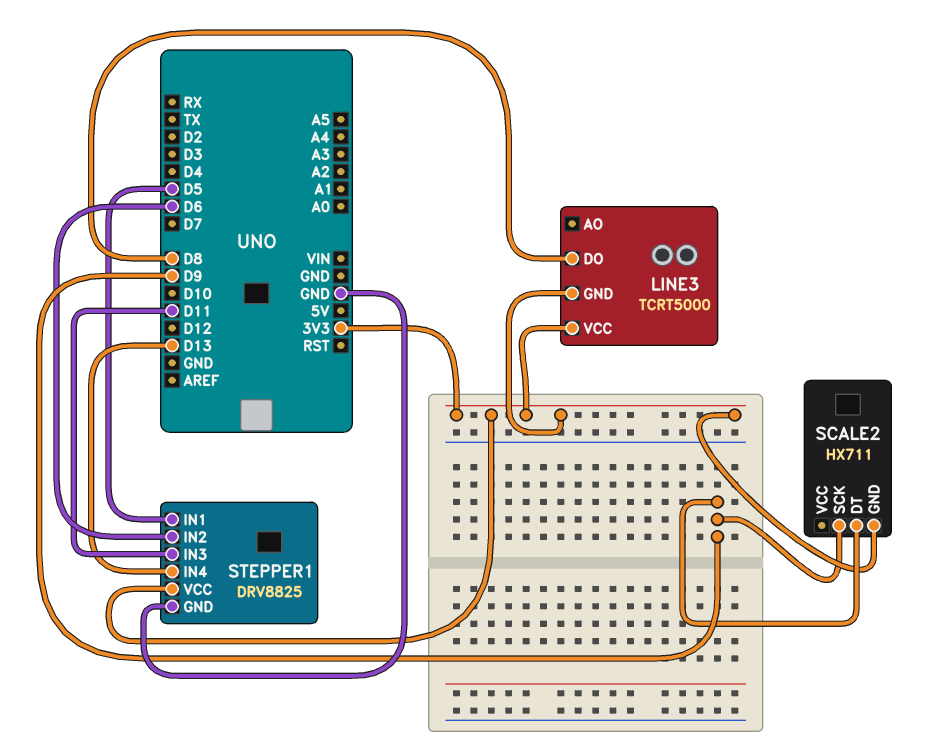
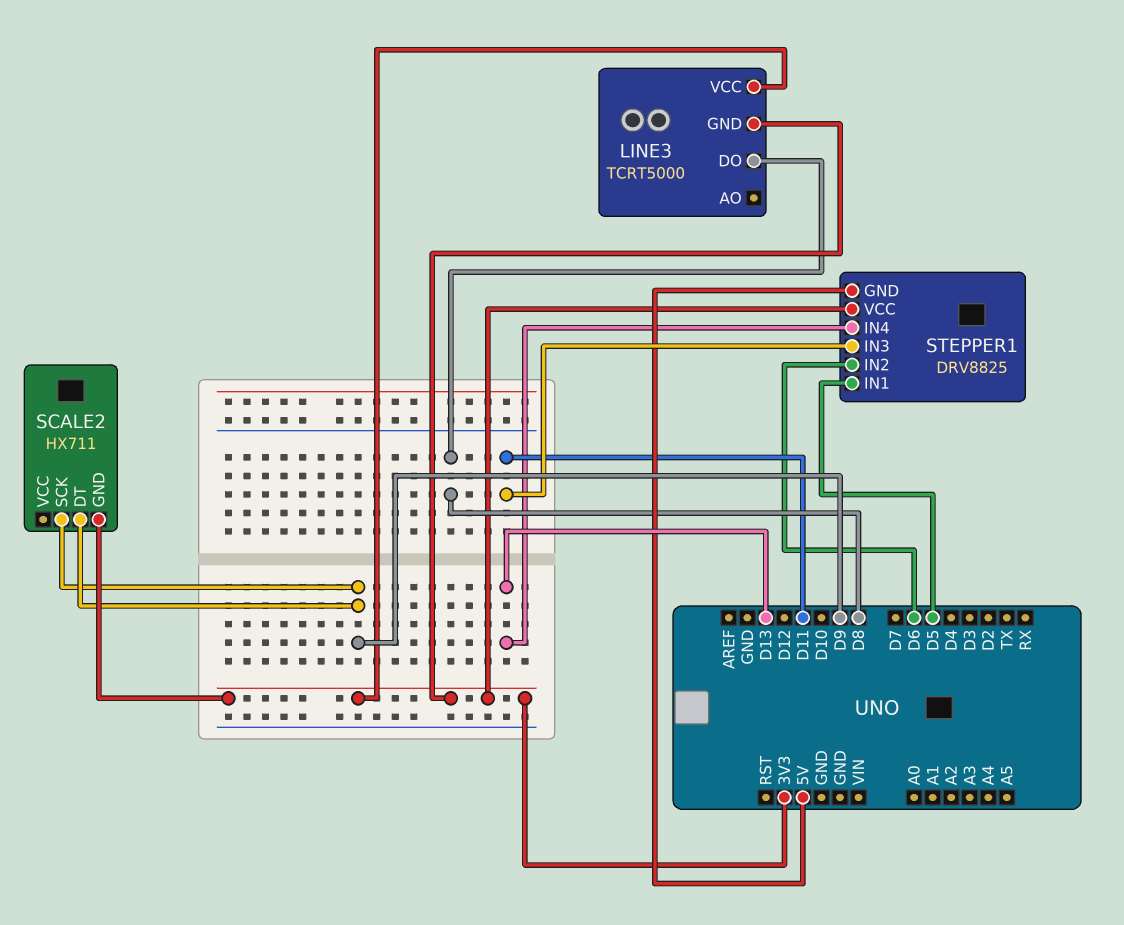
STEPPER1 pin GND: GND -> 5V

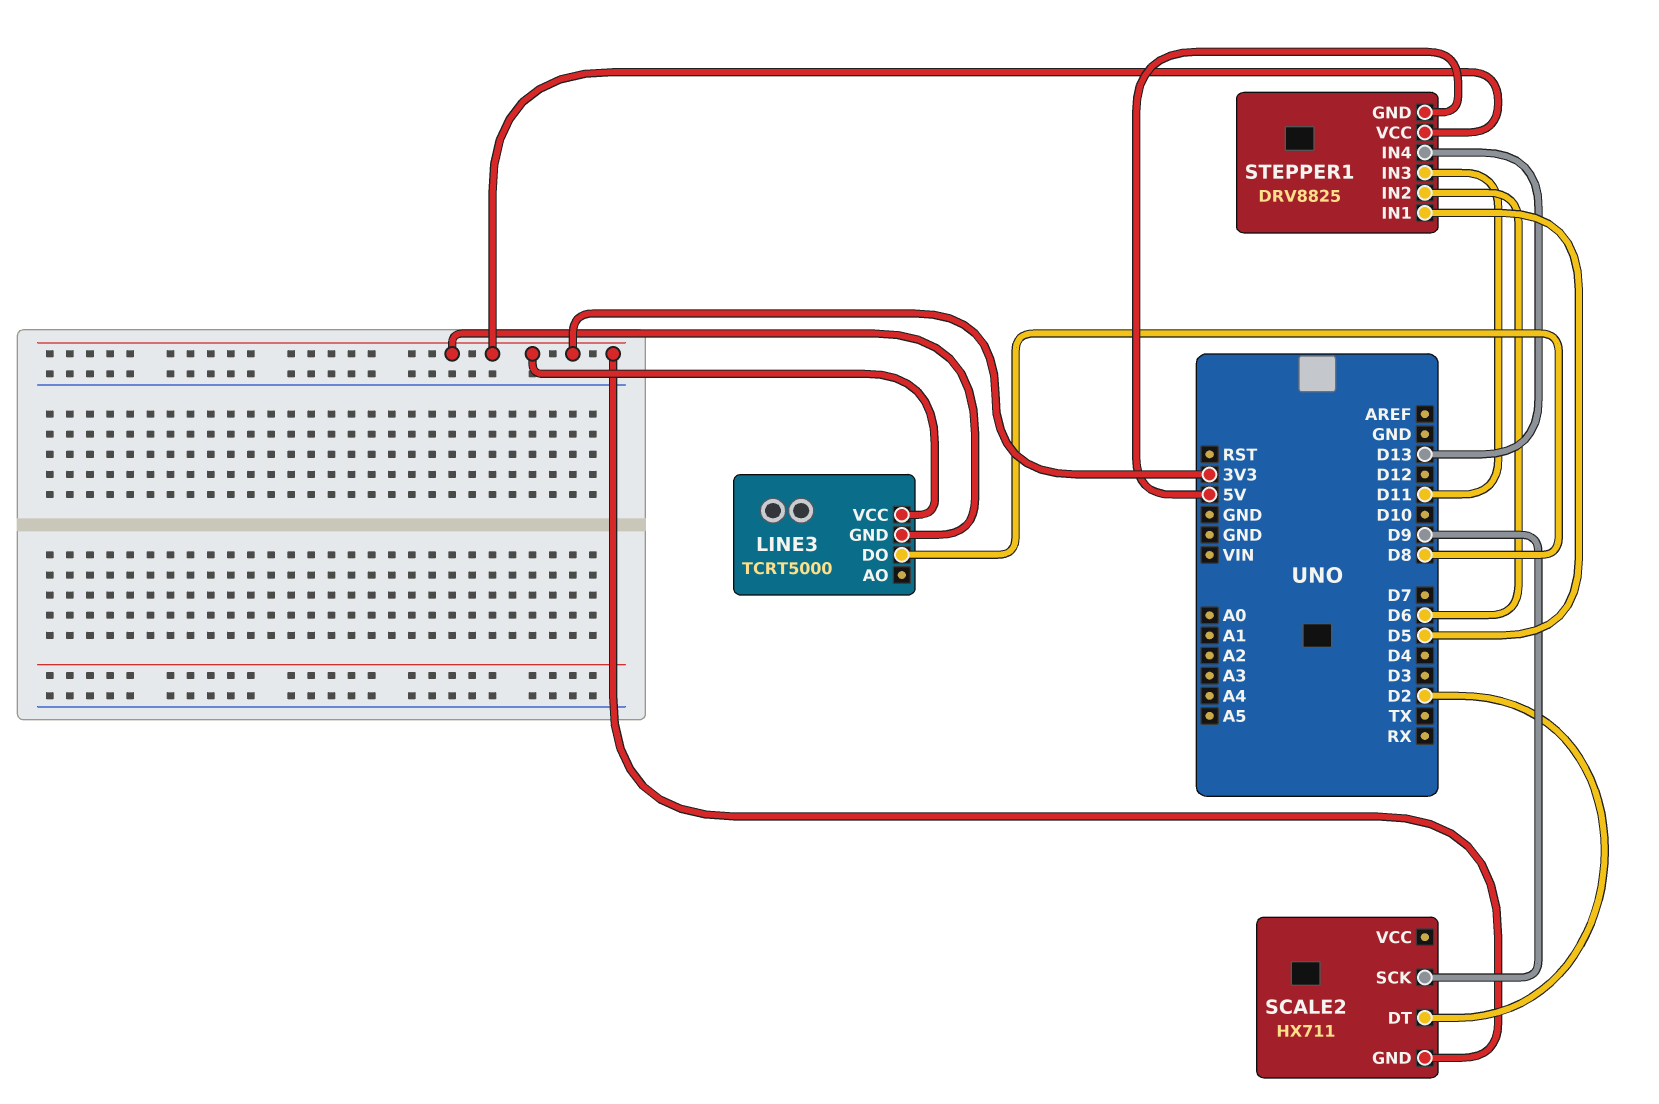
SCALE2 pin DT: D9 -> D2

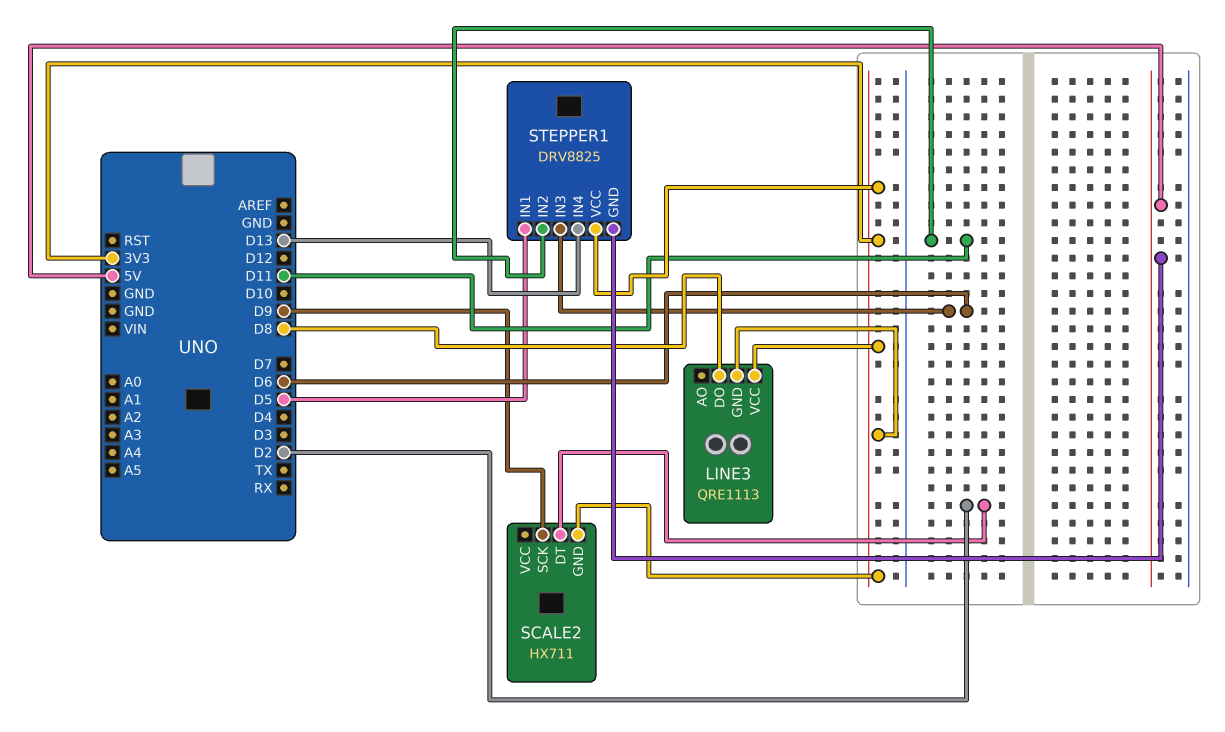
LINE3: TCRT5000 -> QRE1113
STEPPER1 pin IN2: D6 -> D11
STEPPER1 pin IN3: D11 -> D6

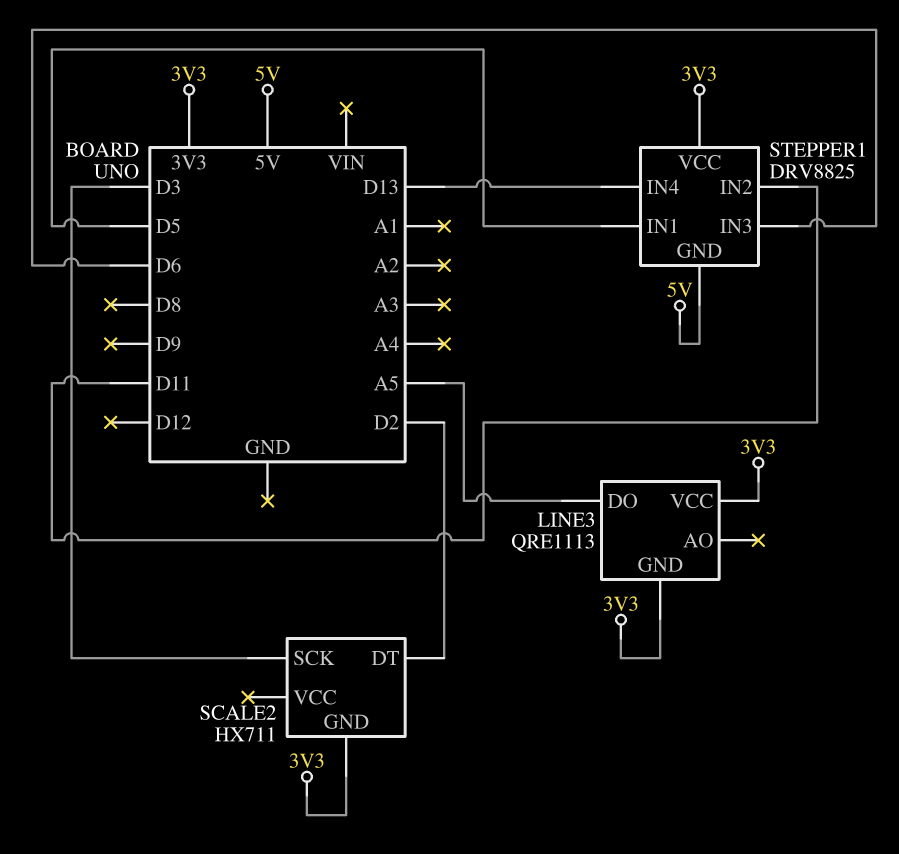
LINE3 pin DO: D8 -> A5
SCALE2 pin SCK: D9 -> D3

